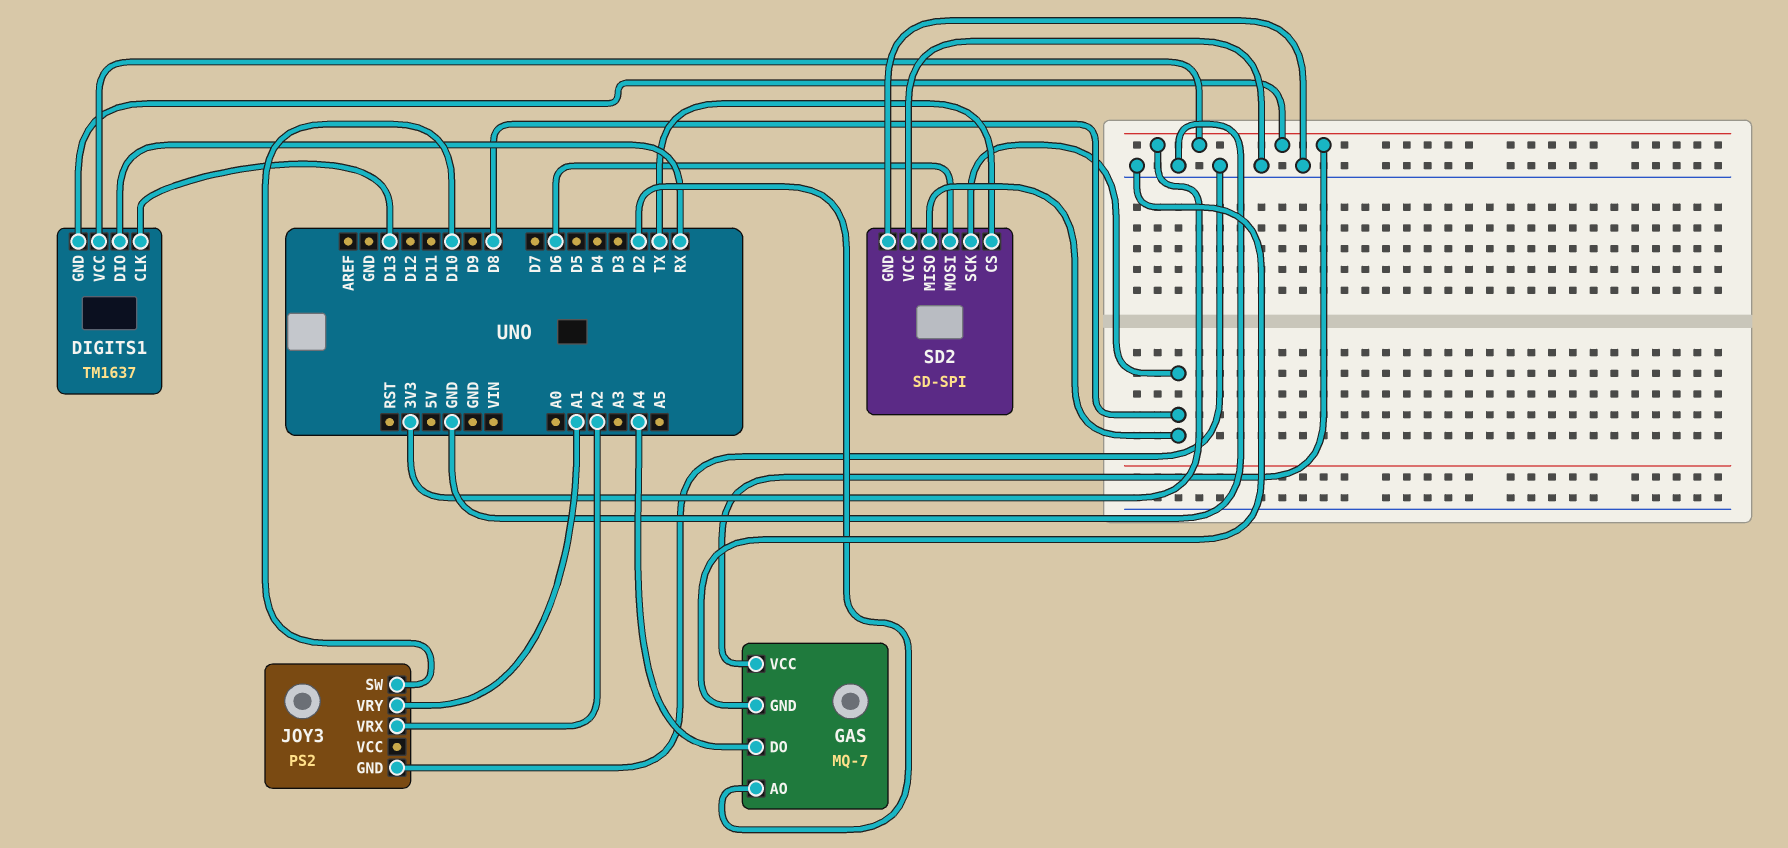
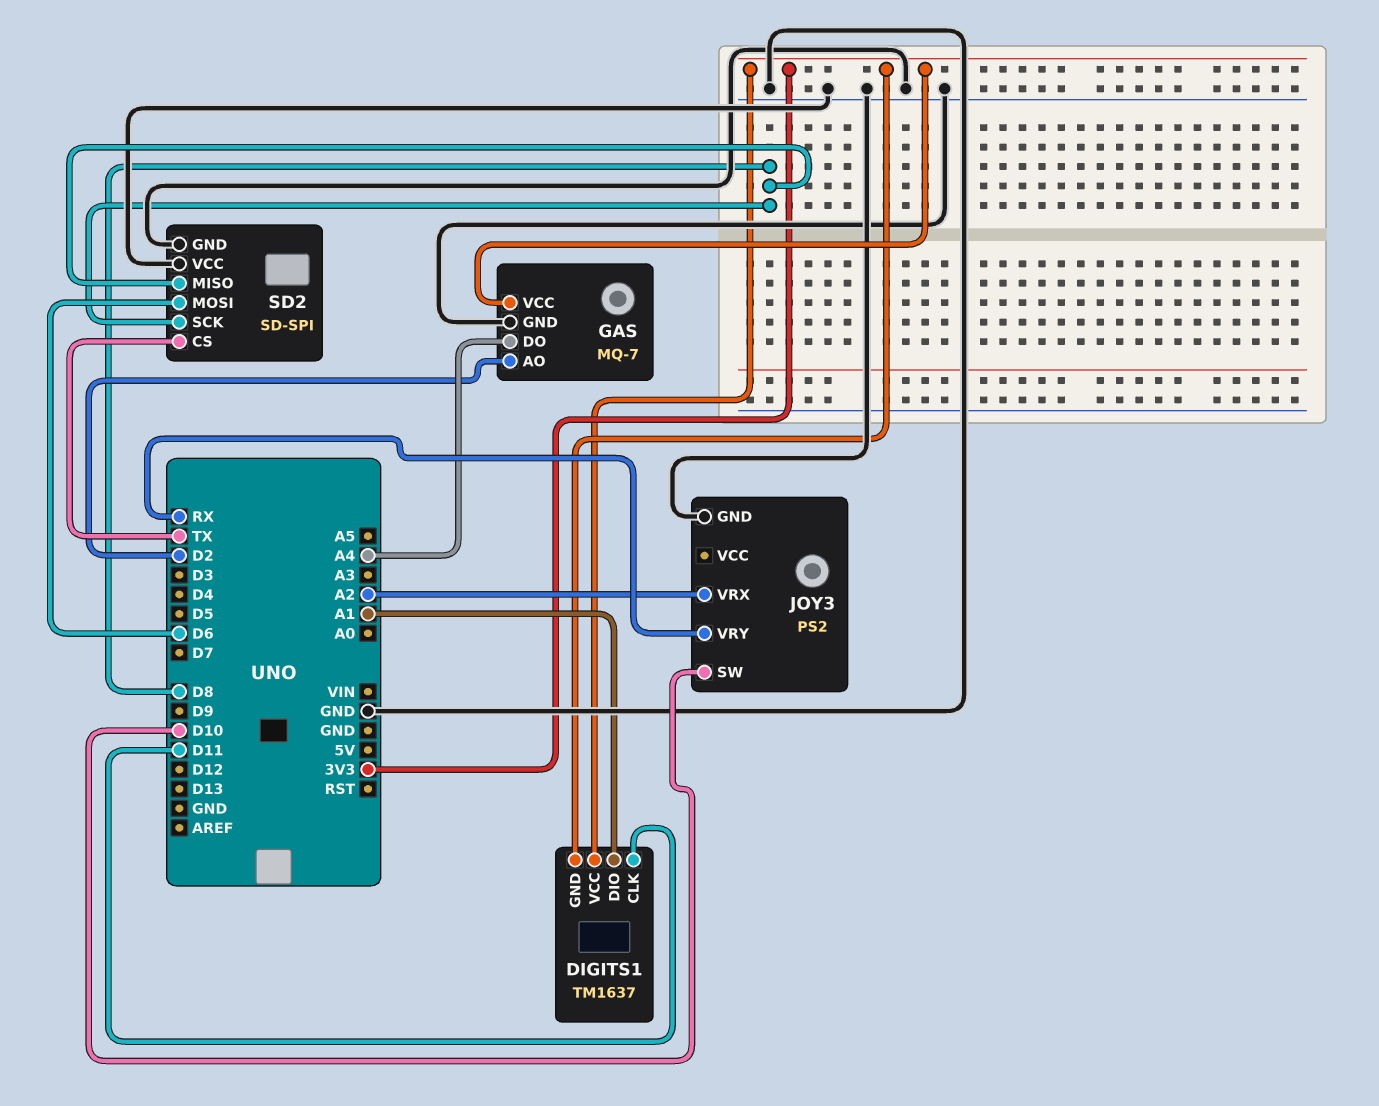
DIGITS1 pin CLK: D13 -> D11
DIGITS1 pin DIO: RX -> A1
JOY3 pin VRY: A1 -> RX

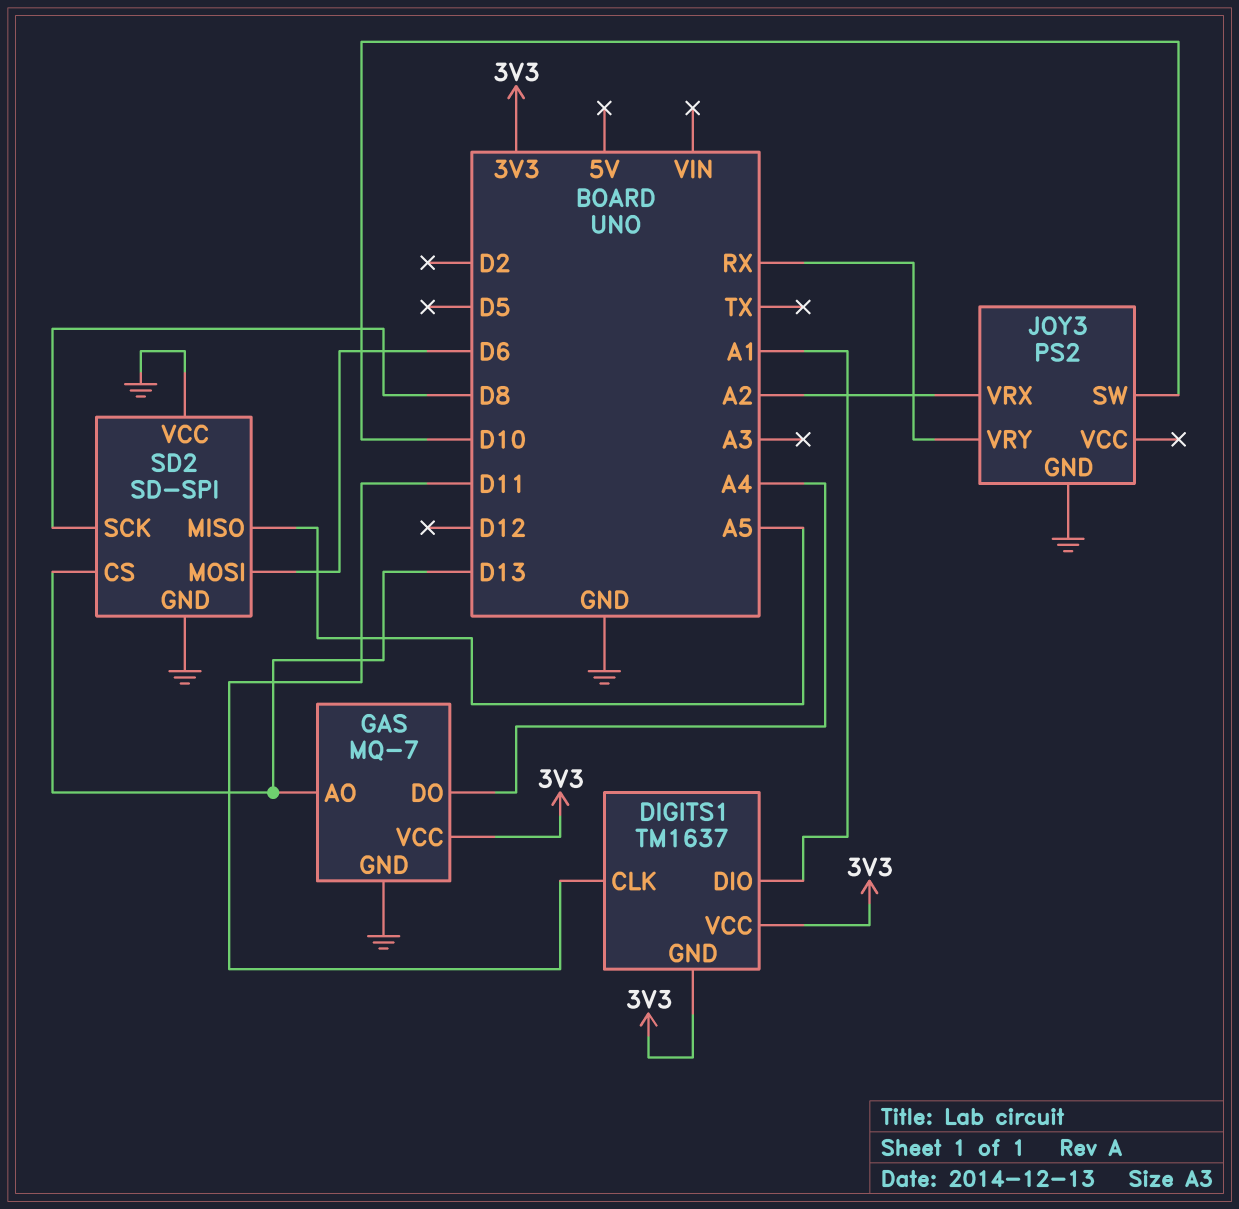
GAS pin AO: D2 -> D13
SD2 pin CS: TX -> D13
SD2 pin MISO: D8 -> A5

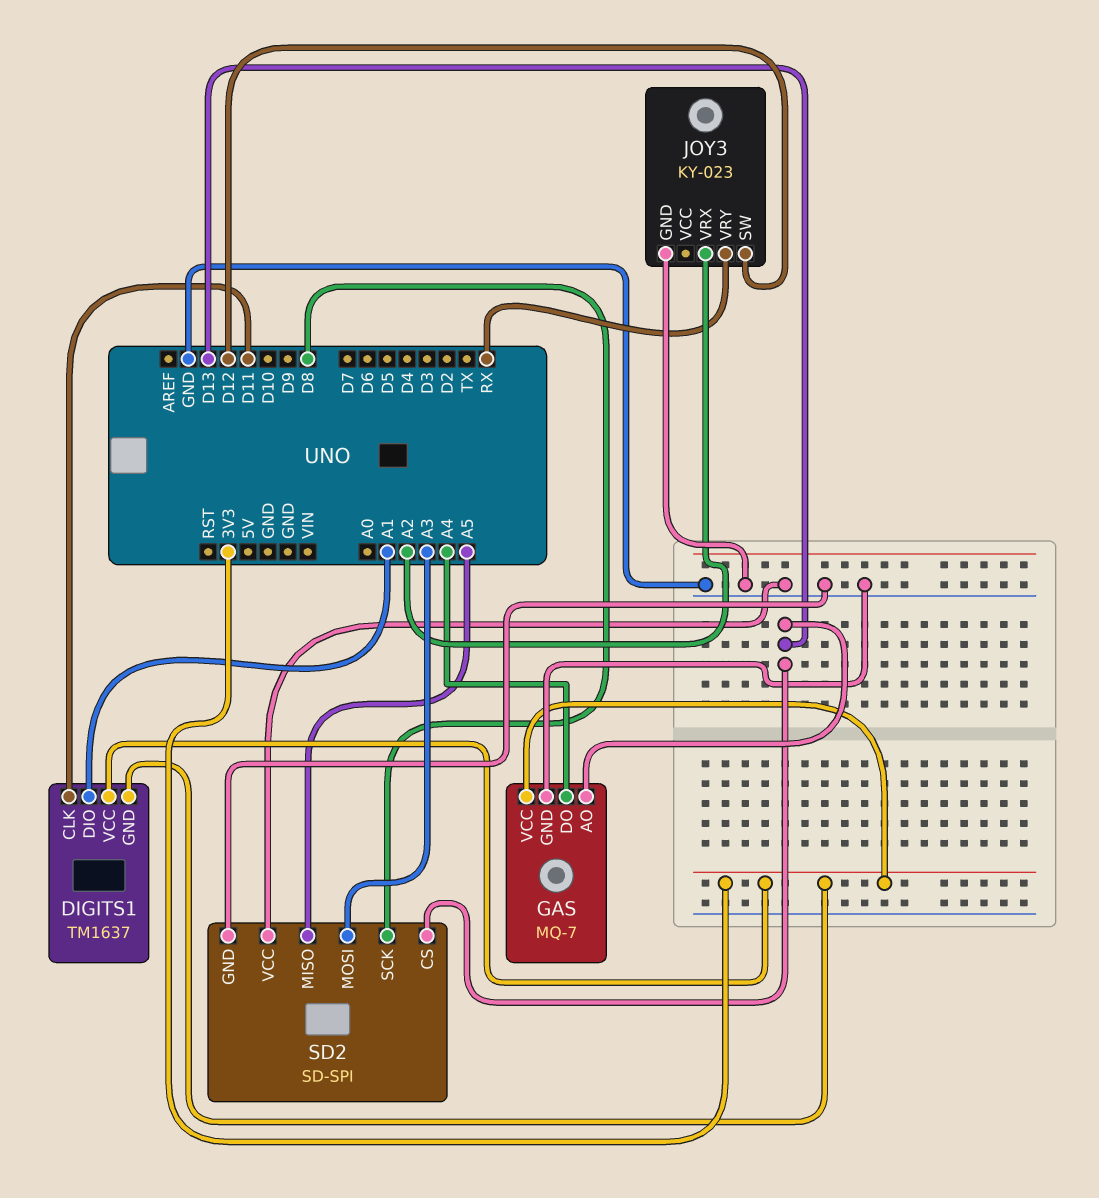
JOY3: PS2 -> KY-023
JOY3 pin SW: D10 -> D12
SD2 pin MOSI: D6 -> A3

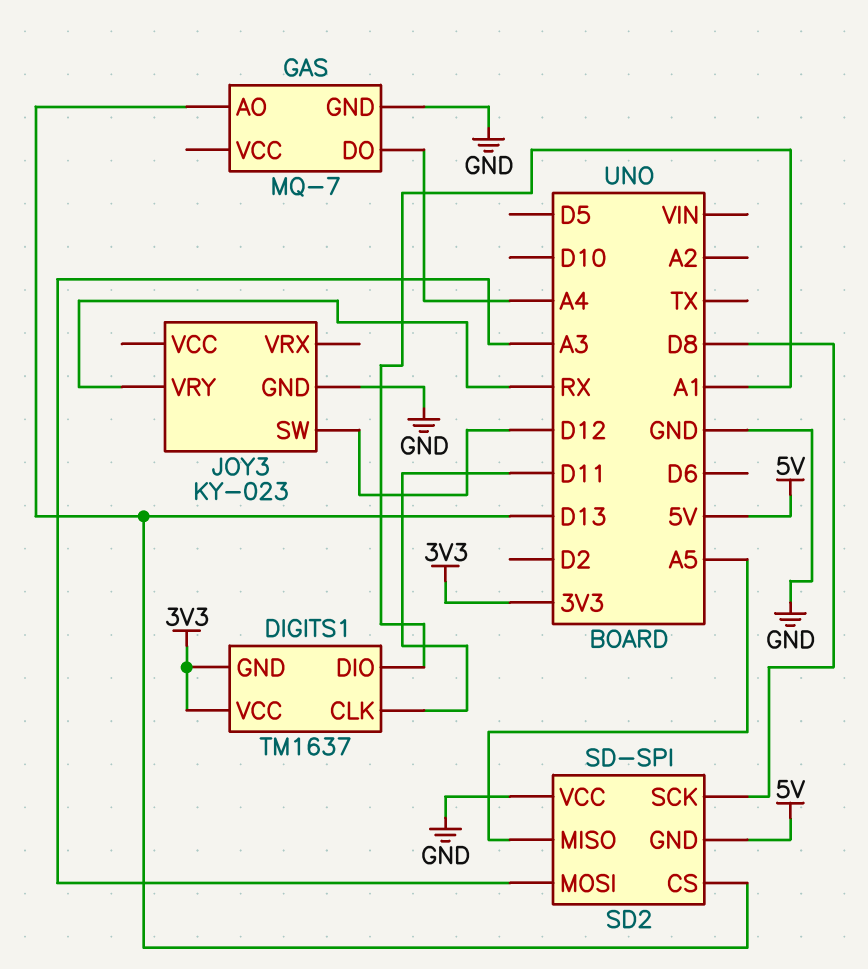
GAS pin VCC: 3V3 -> none
JOY3 pin VRX: A2 -> none
SD2 pin GND: GND -> 5V

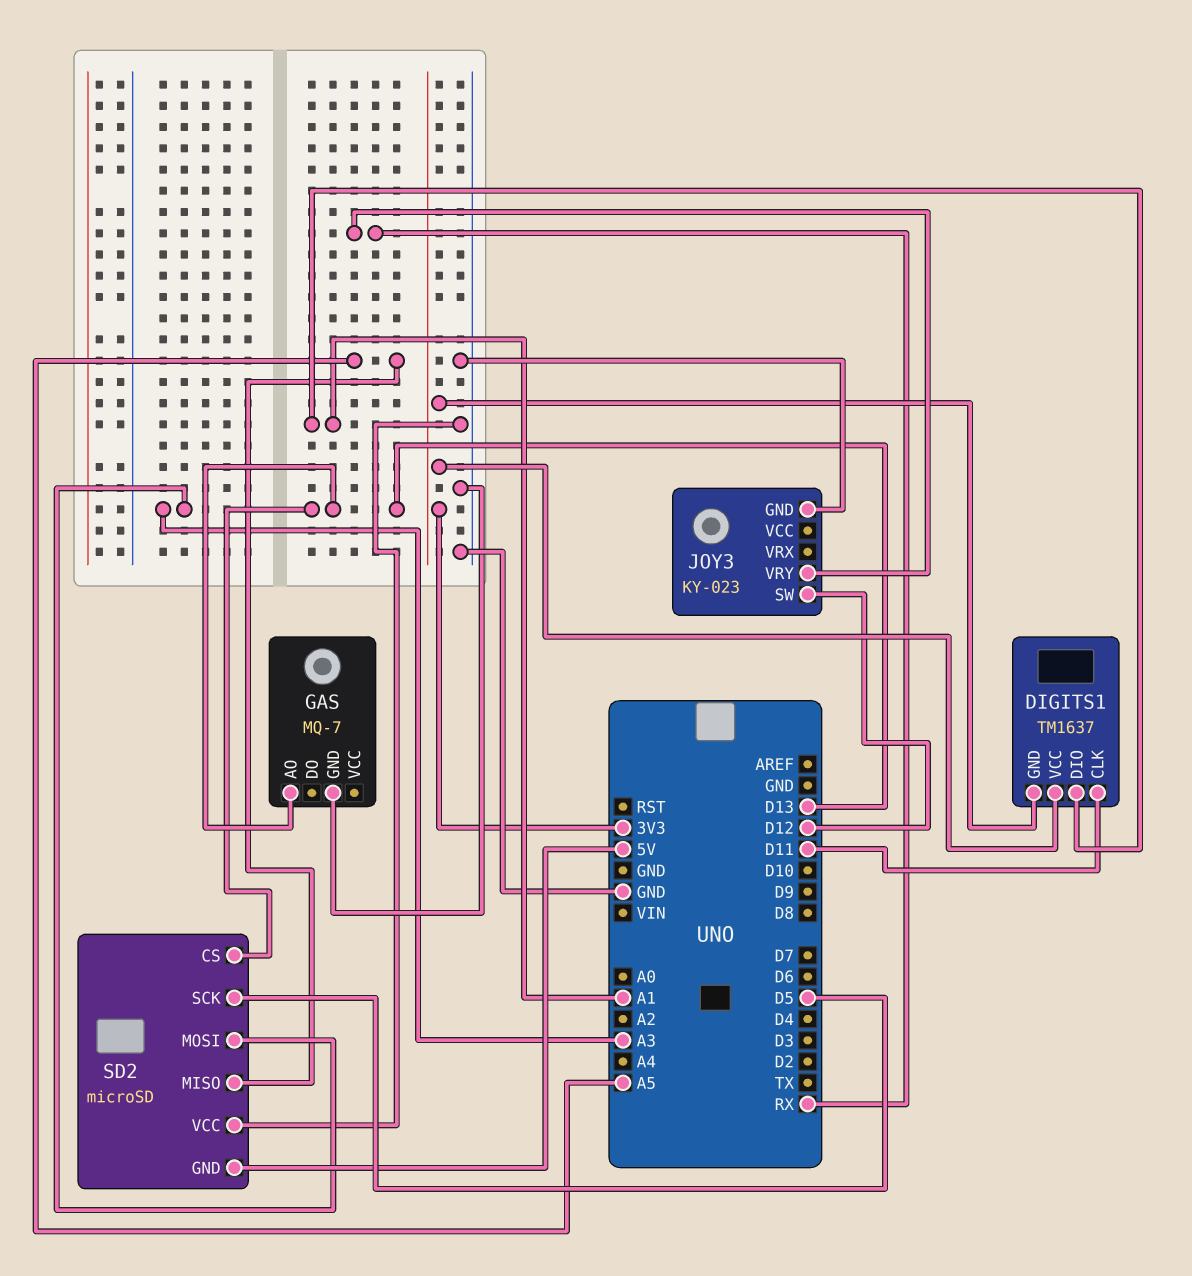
GAS pin DO: A4 -> none
SD2: SD-SPI -> microSD
SD2 pin SCK: D8 -> D5

